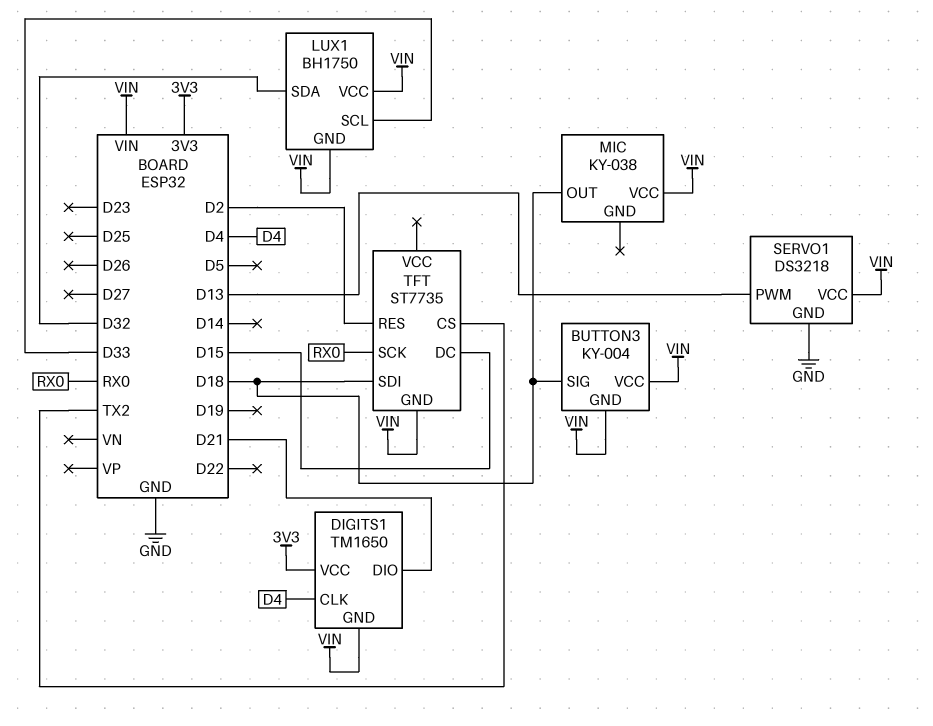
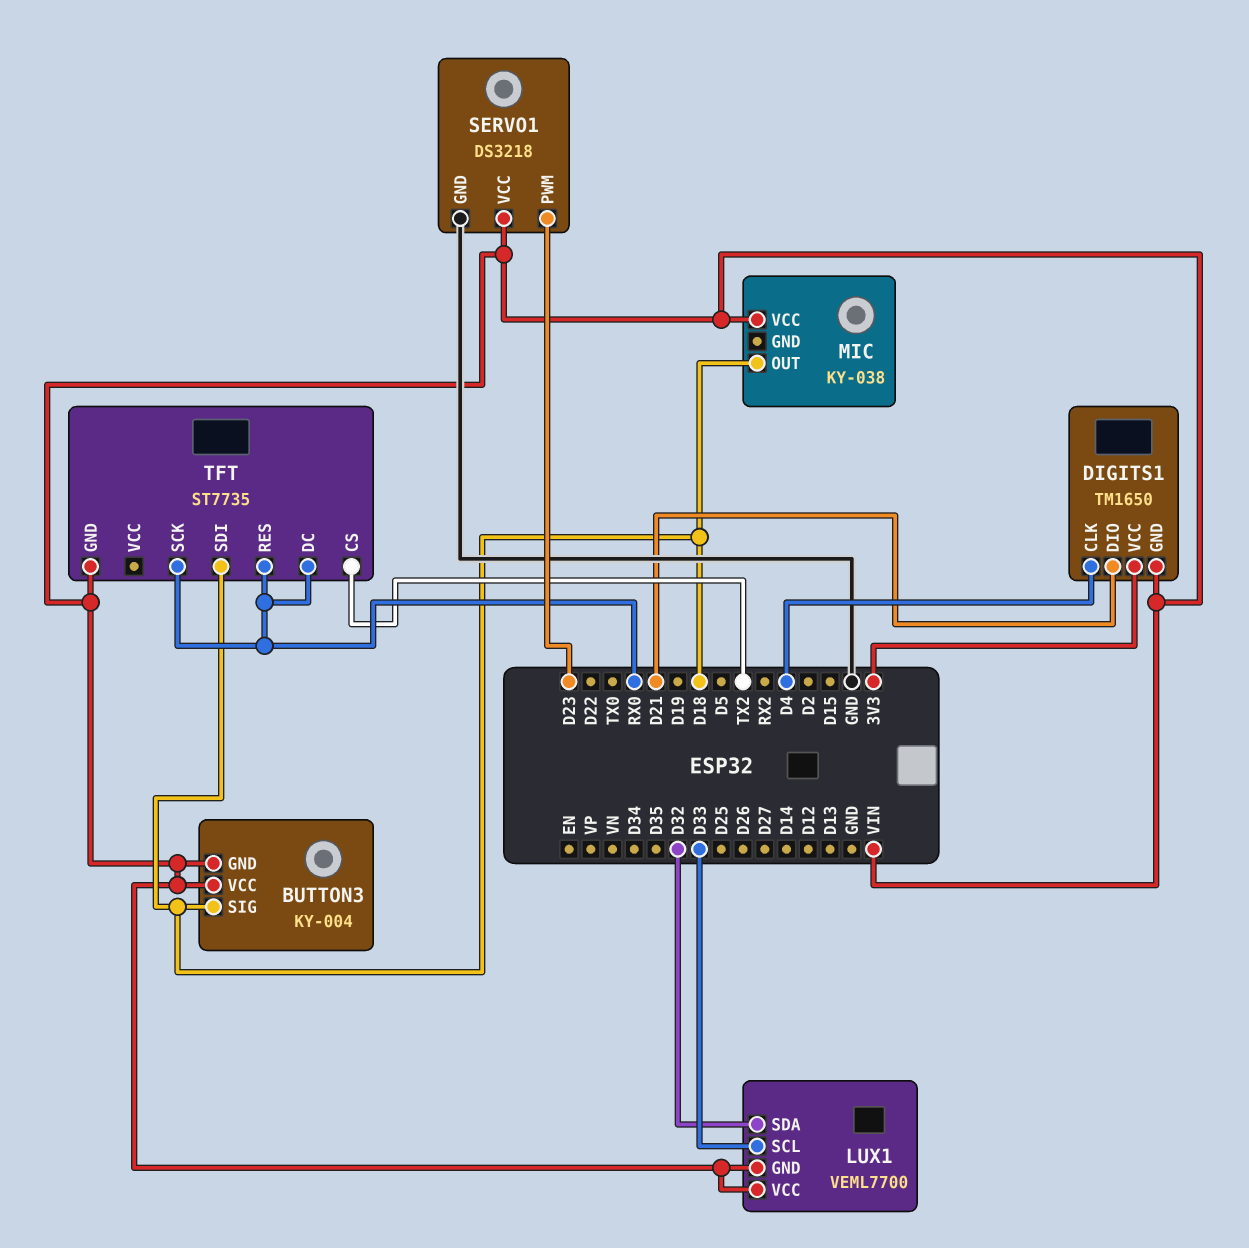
LUX1: BH1750 -> VEML7700
SERVO1 pin PWM: D13 -> D23
TFT pin DC: D15 -> RX0
TFT pin RES: D2 -> RX0

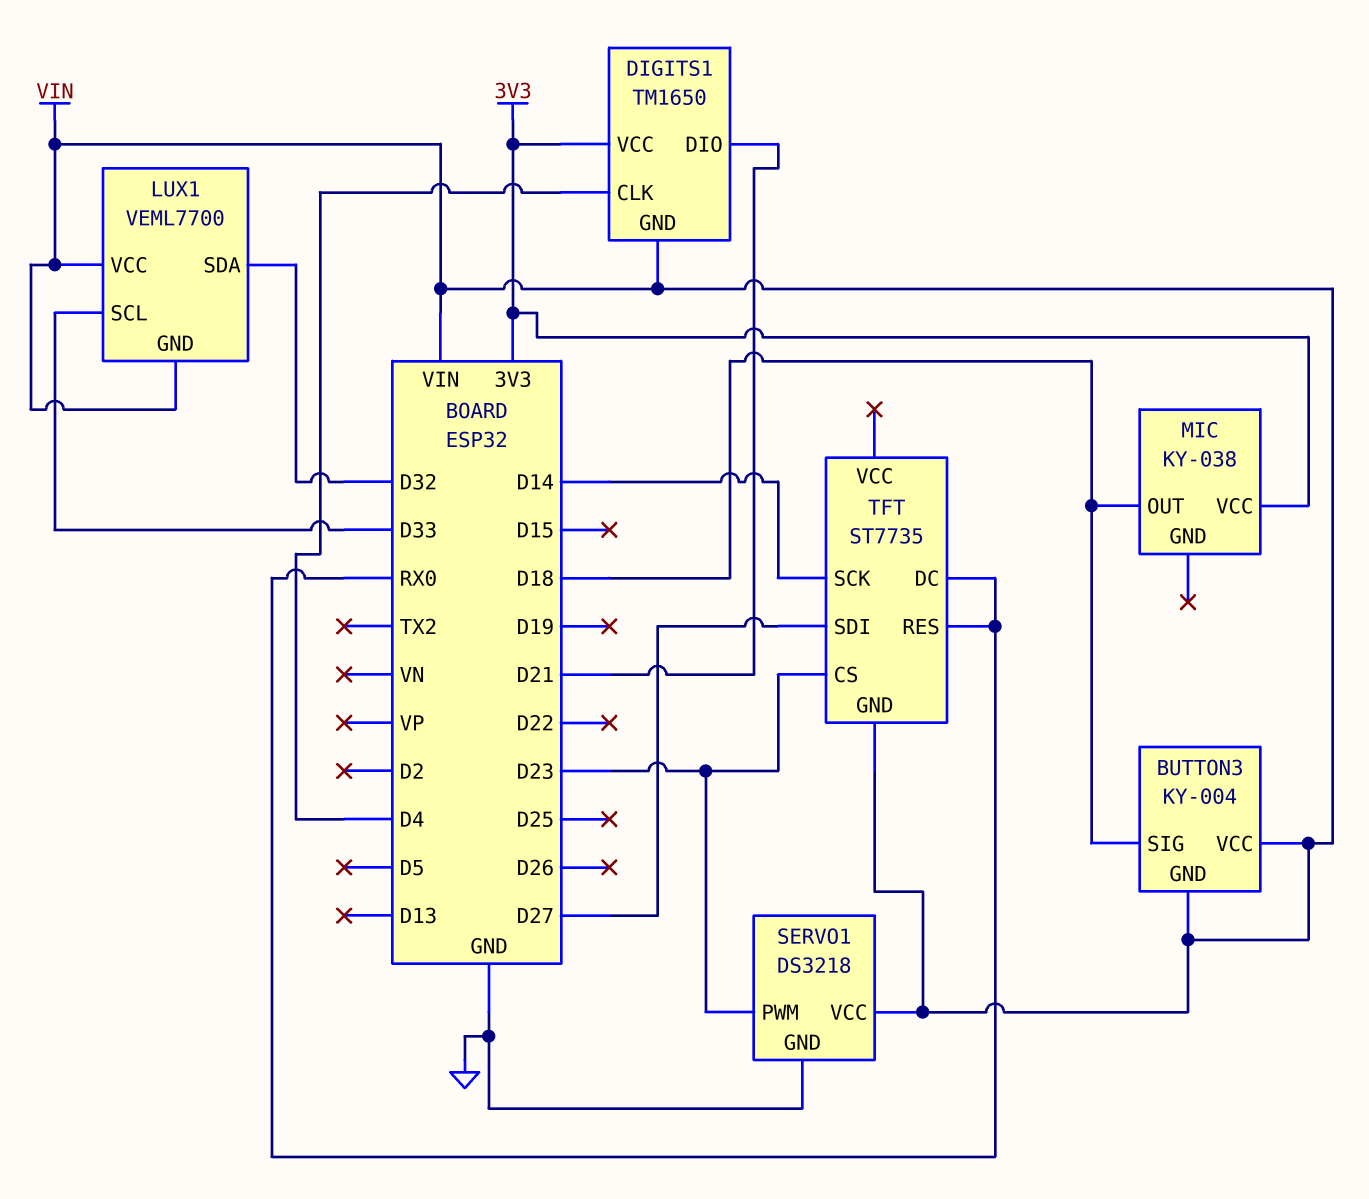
MIC pin VCC: VIN -> 3V3
TFT pin CS: TX2 -> D23
TFT pin SCK: RX0 -> D14
TFT pin SDI: D18 -> D27

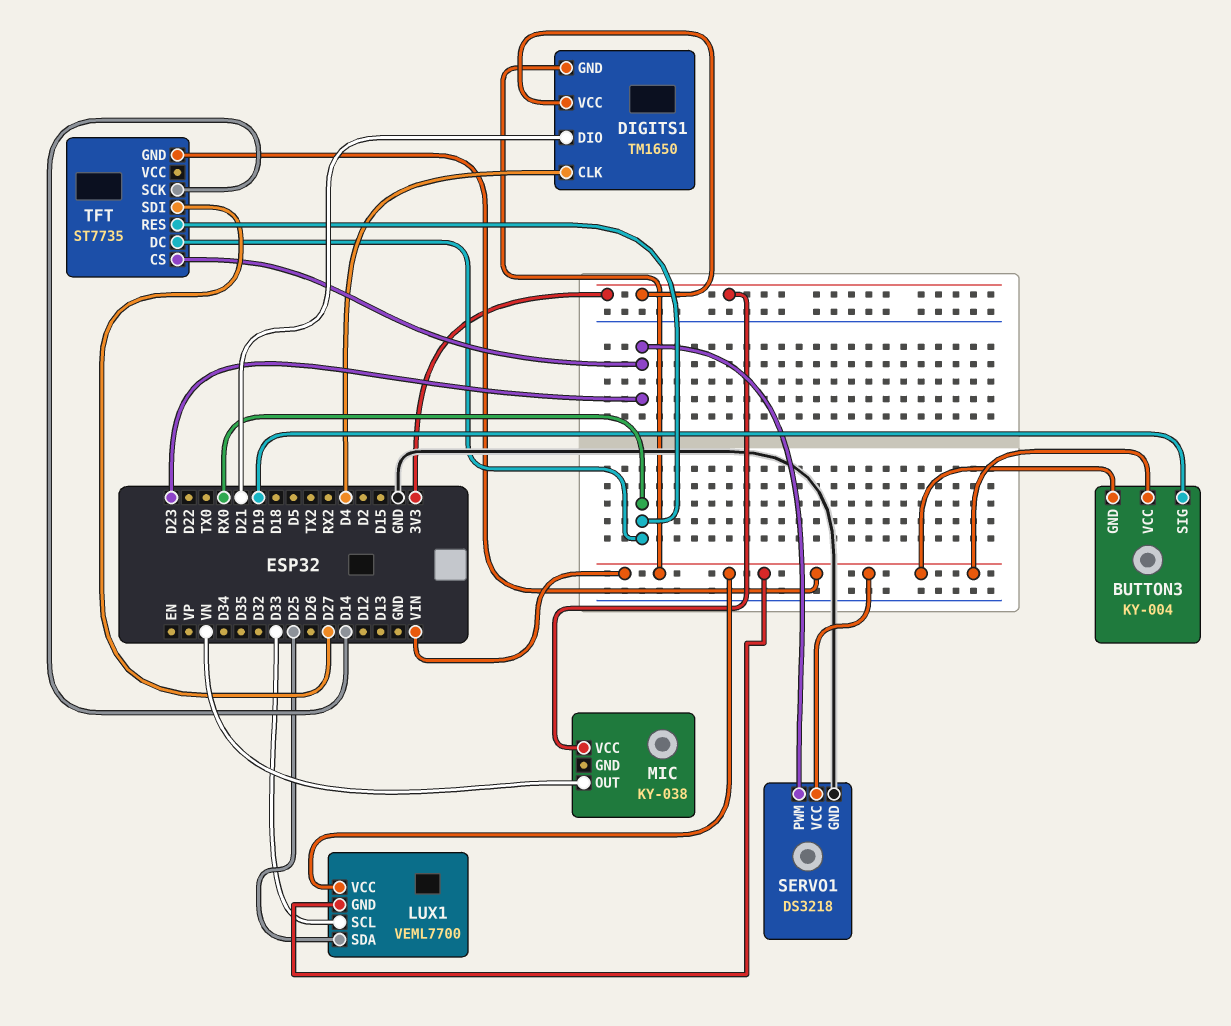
BUTTON3 pin SIG: D18 -> D19
LUX1 pin SDA: D32 -> D25
MIC pin OUT: D18 -> VN

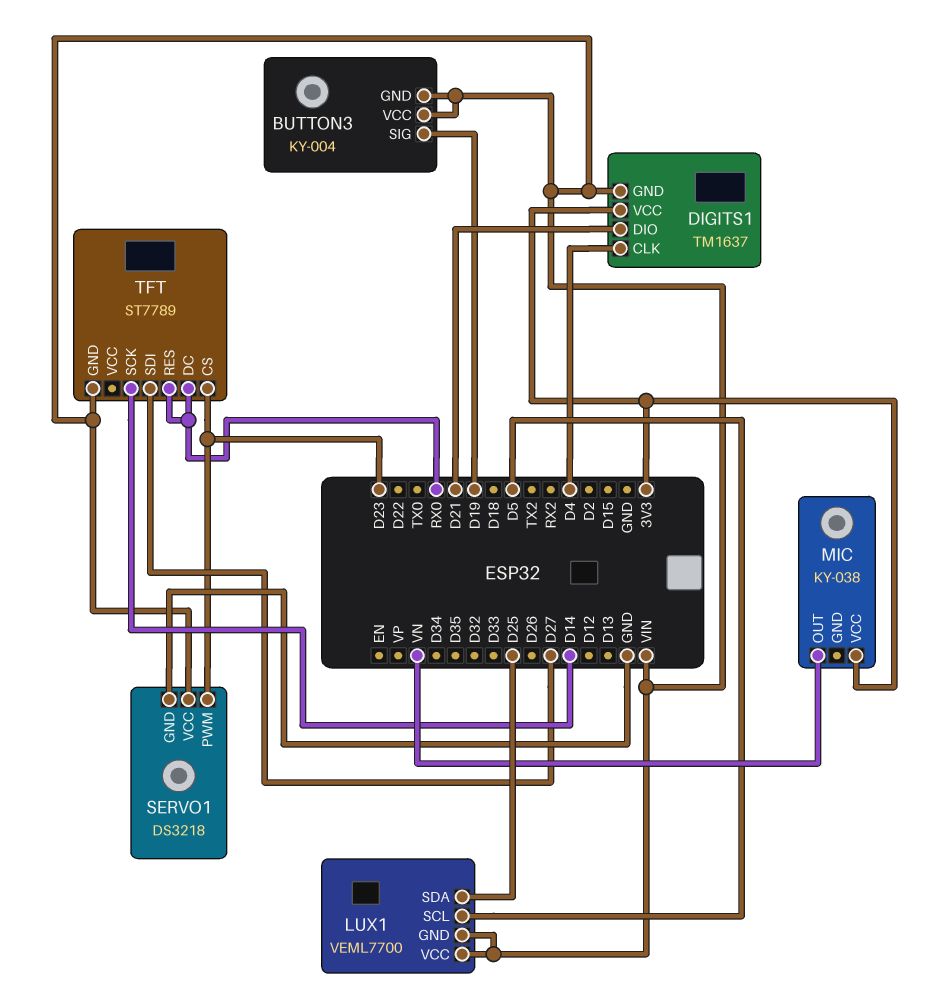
DIGITS1: TM1650 -> TM1637
LUX1 pin SCL: D33 -> D5
TFT: ST7735 -> ST7789

